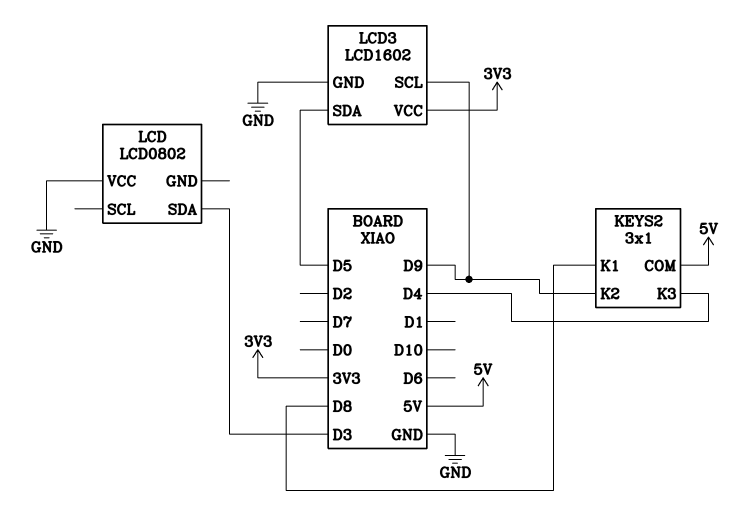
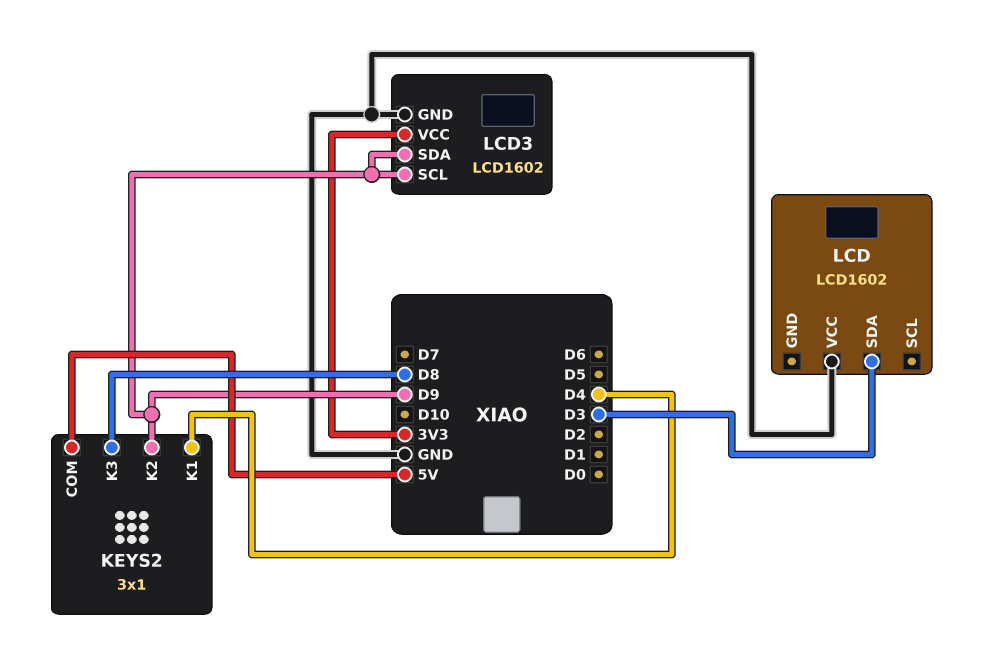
KEYS2 pin K1: D8 -> D4
KEYS2 pin K3: D4 -> D8
LCD: LCD0802 -> LCD1602
LCD3 pin SDA: D5 -> D9

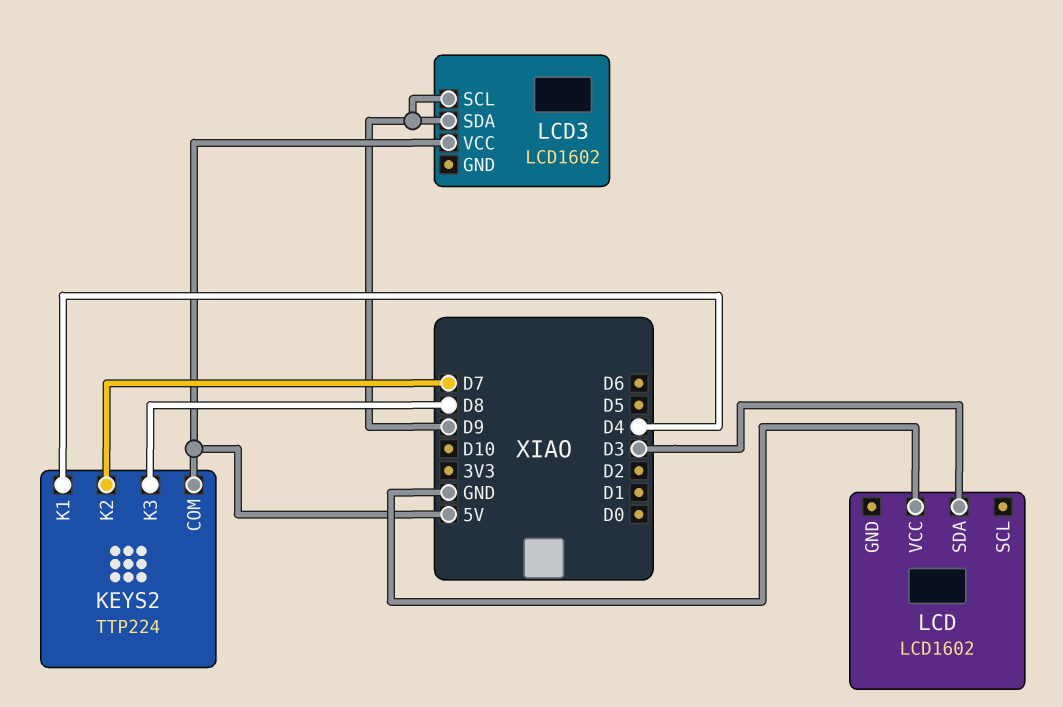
KEYS2: 3x1 -> TTP224
KEYS2 pin K2: D9 -> D7
LCD3 pin GND: GND -> none
LCD3 pin VCC: 3V3 -> 5V

